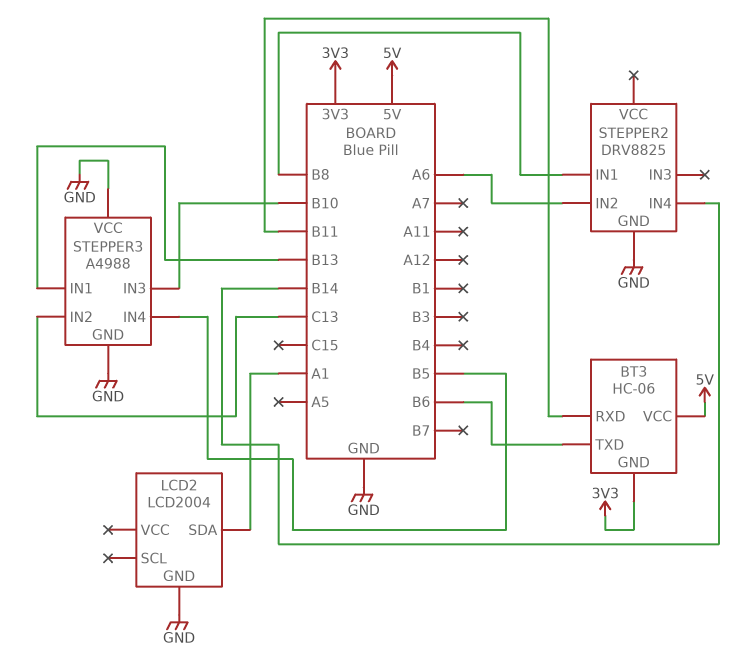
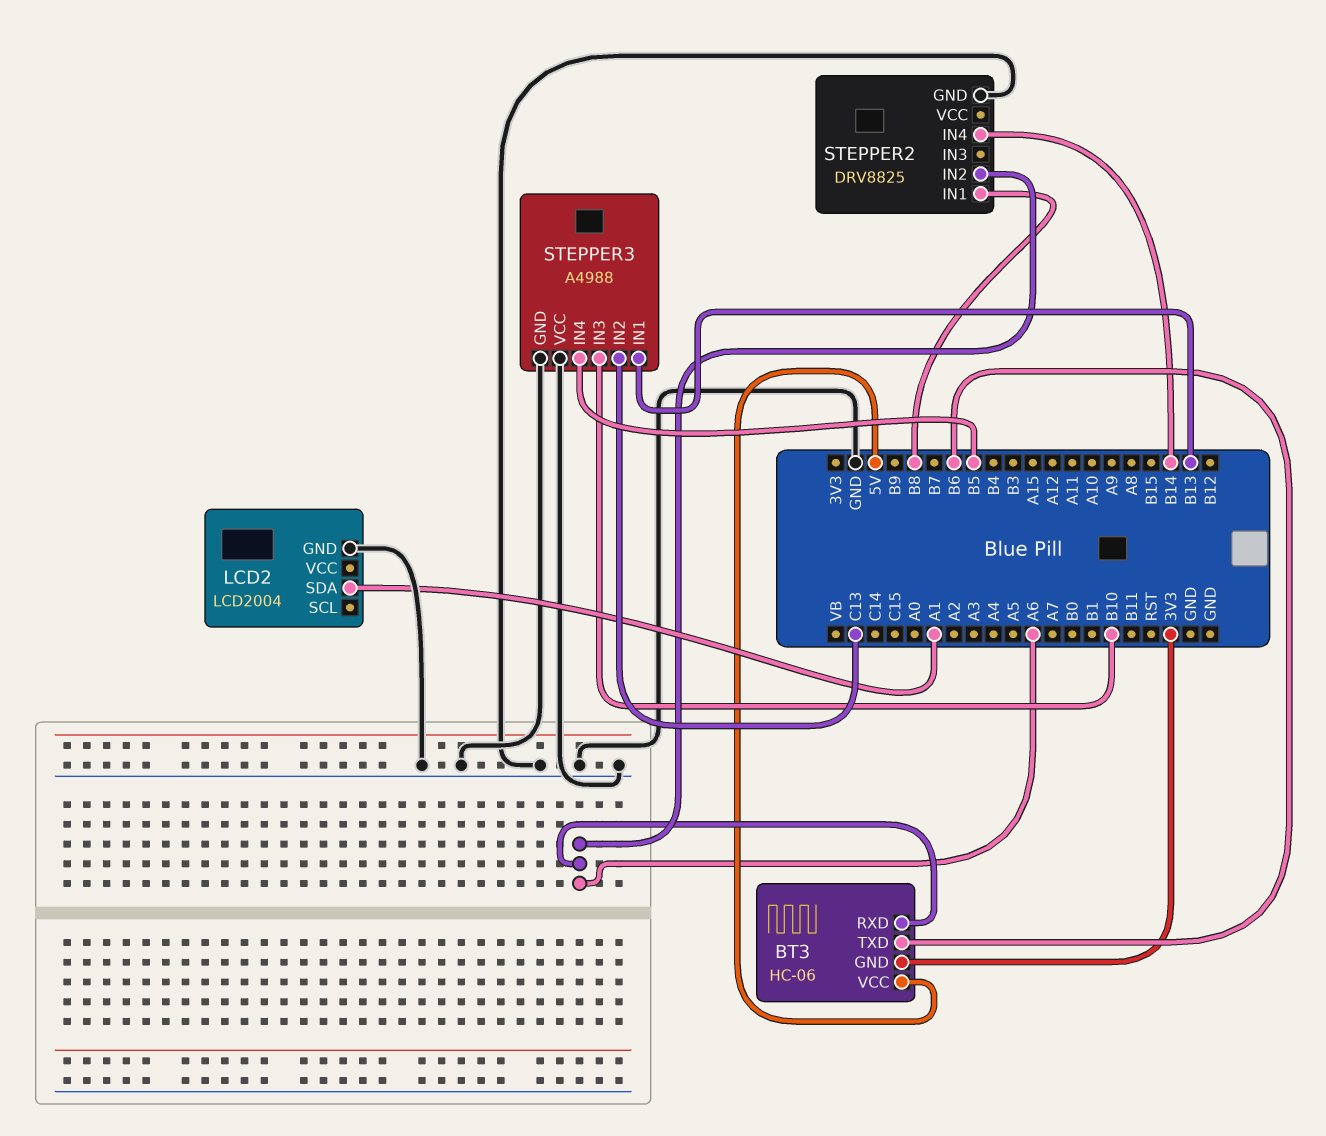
BT3 pin RXD: B11 -> A6

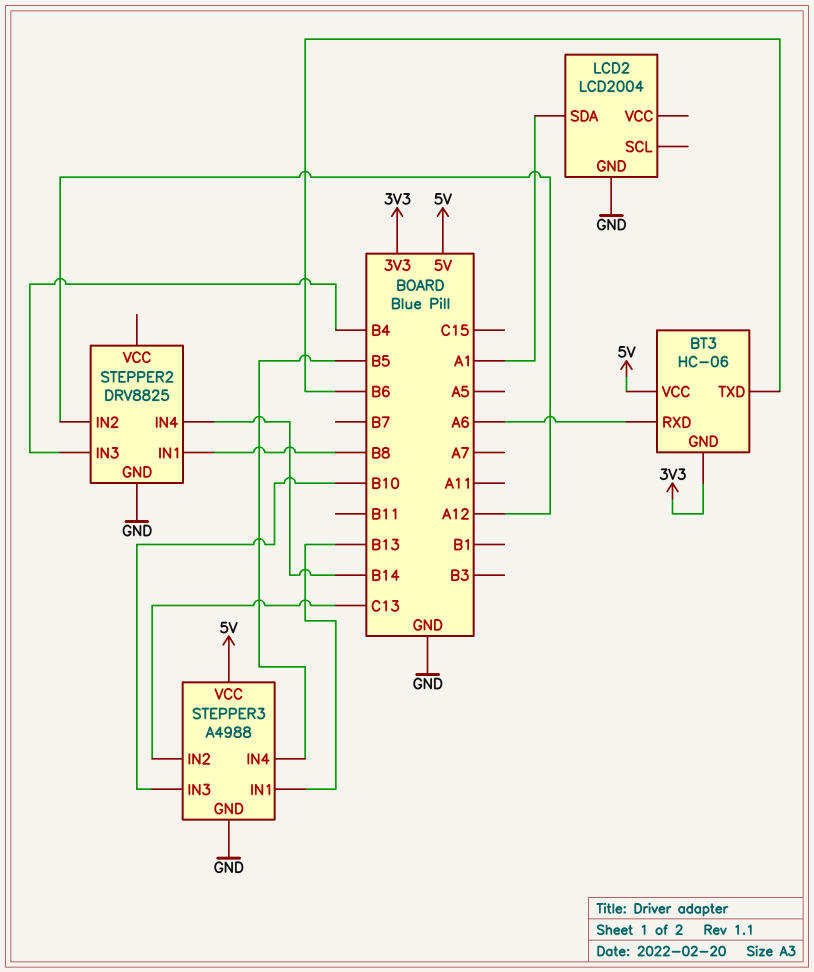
STEPPER2 pin IN2: A6 -> A12
STEPPER2 pin IN3: none -> B4
STEPPER3 pin VCC: GND -> 5V

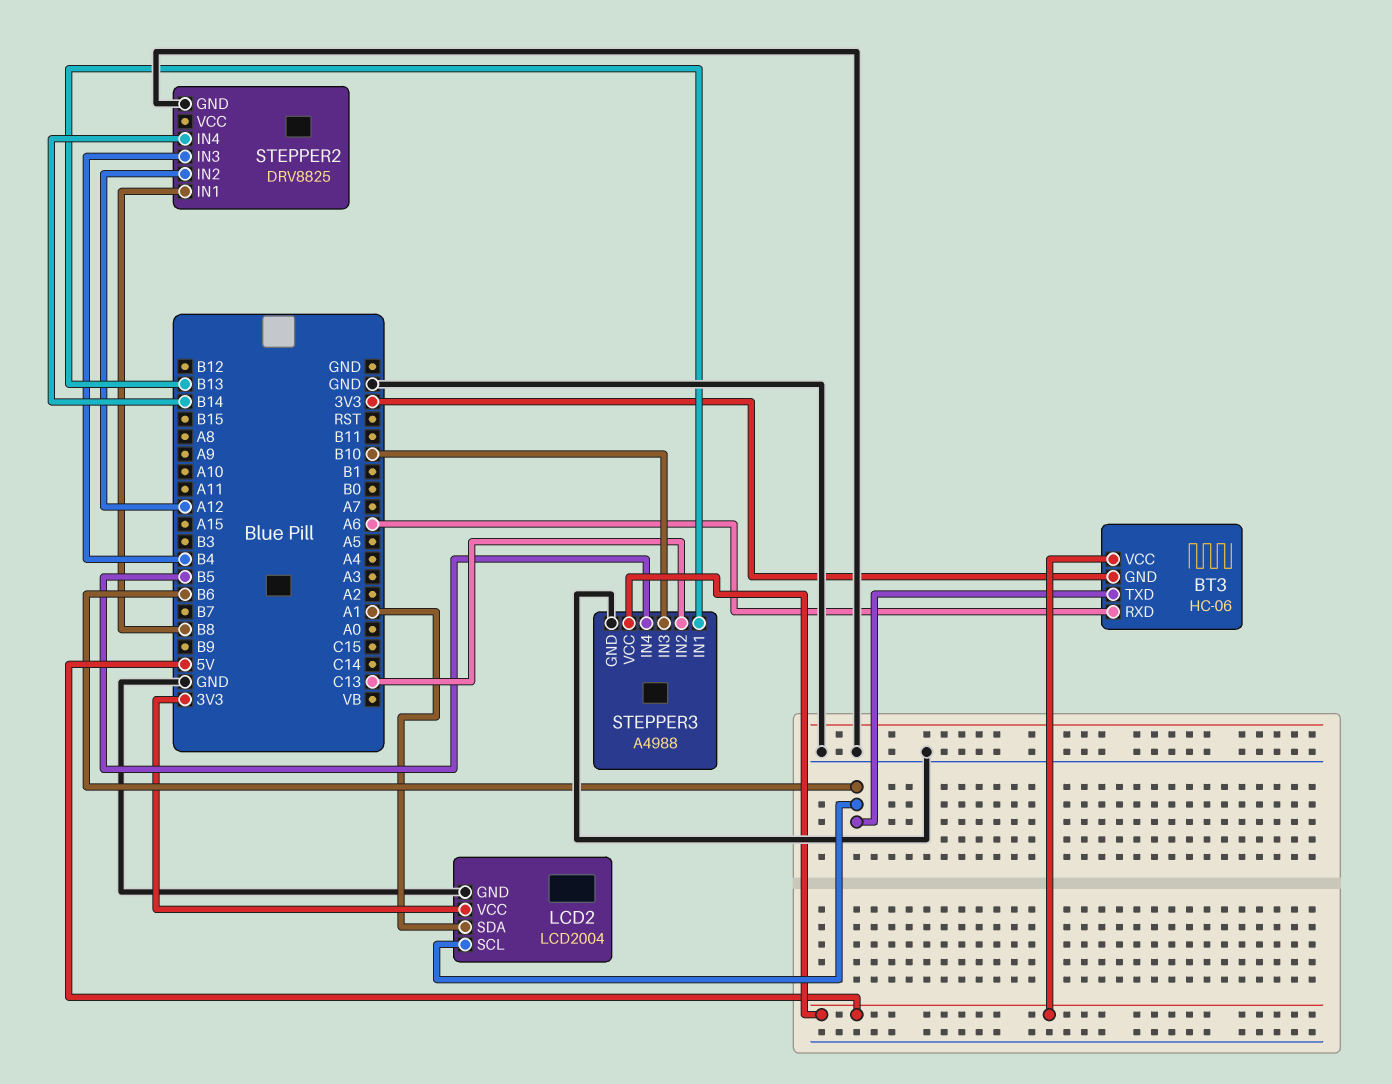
LCD2 pin SCL: none -> B6
LCD2 pin VCC: none -> 3V3

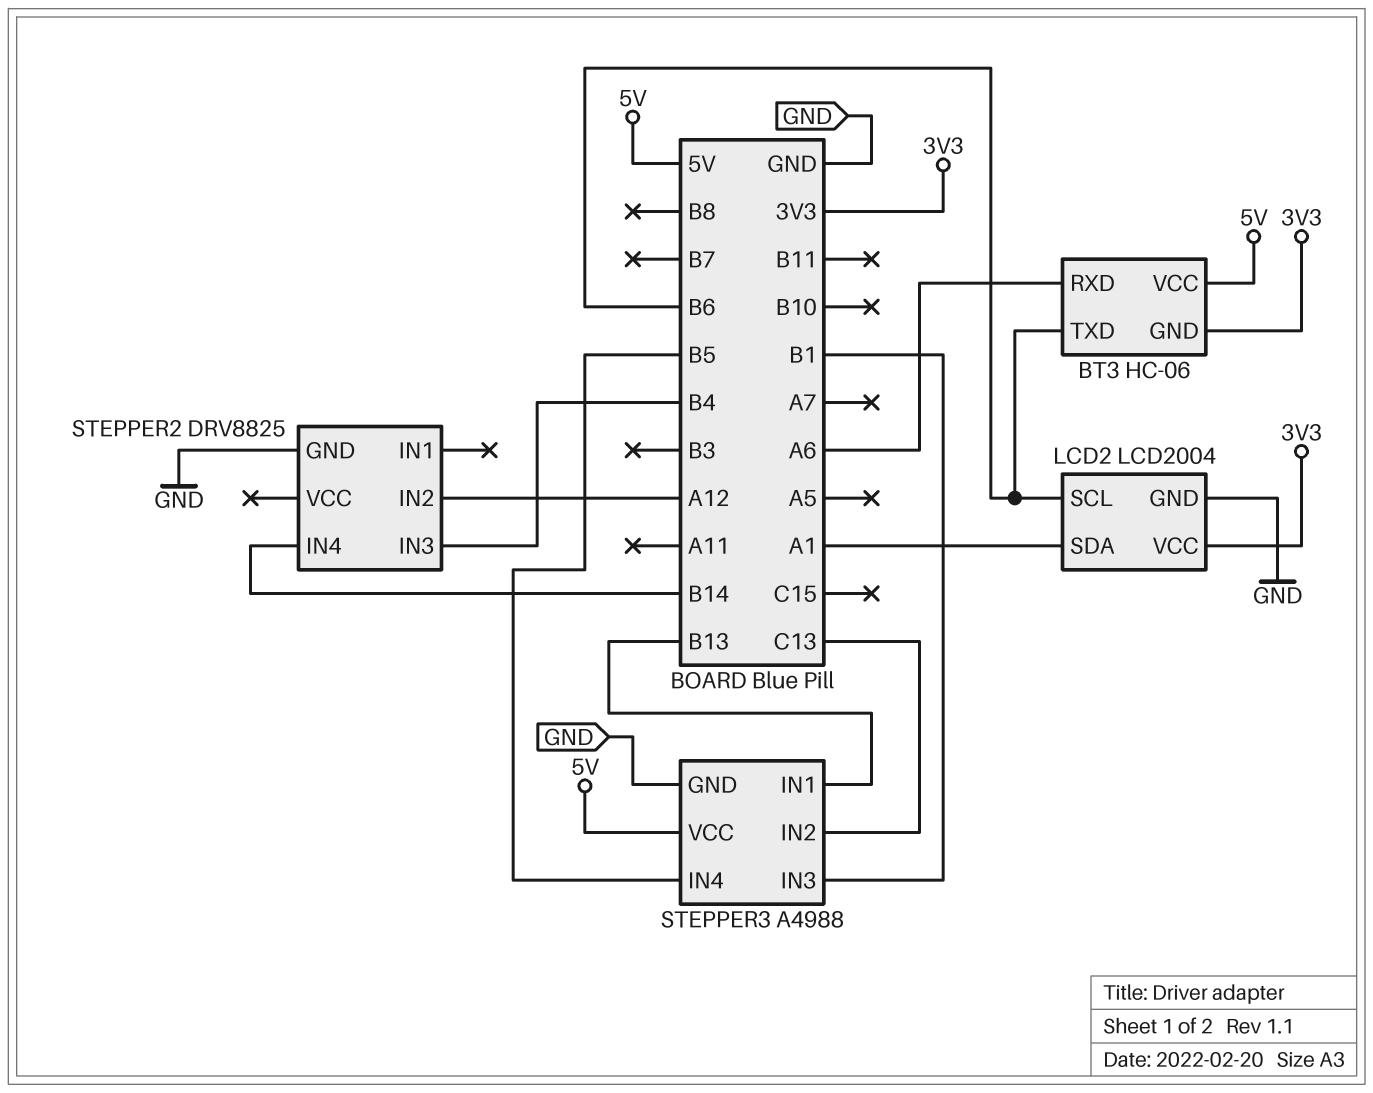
STEPPER2 pin IN1: B8 -> none
STEPPER3 pin IN3: B10 -> B1

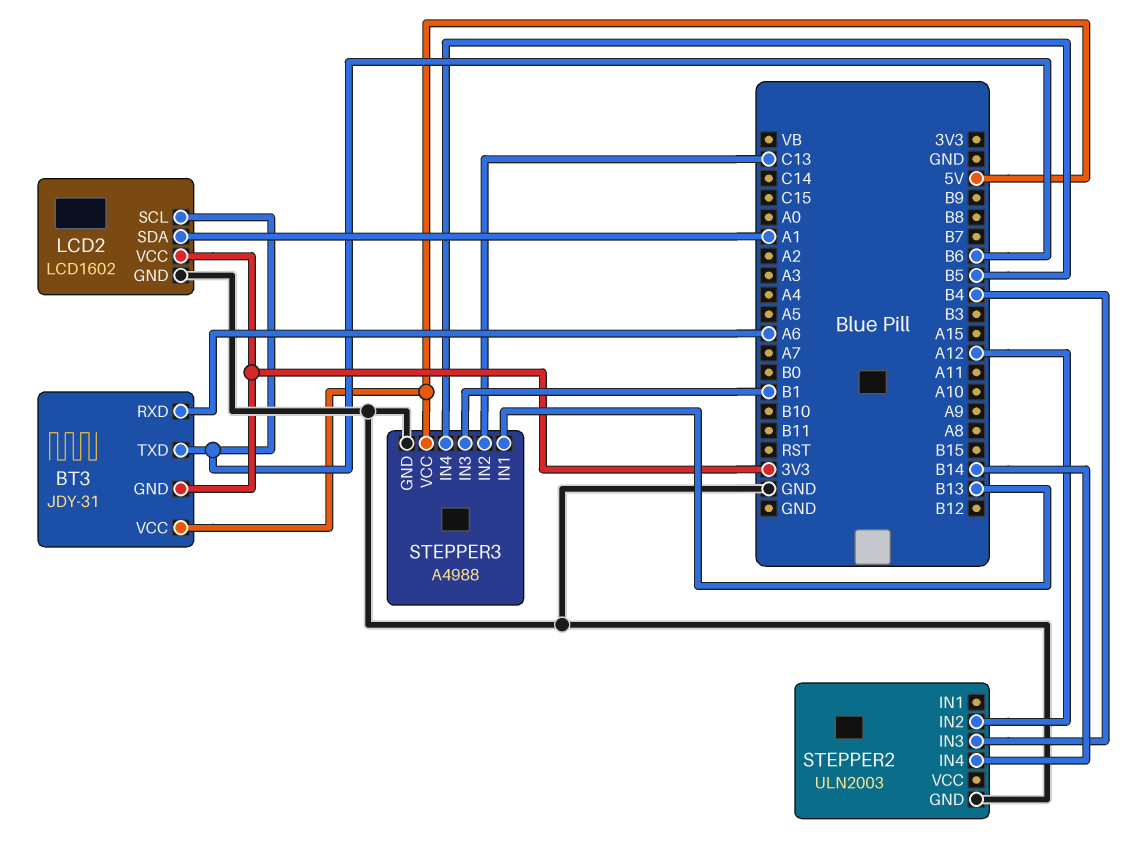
BT3: HC-06 -> JDY-31
LCD2: LCD2004 -> LCD1602
STEPPER2: DRV8825 -> ULN2003

